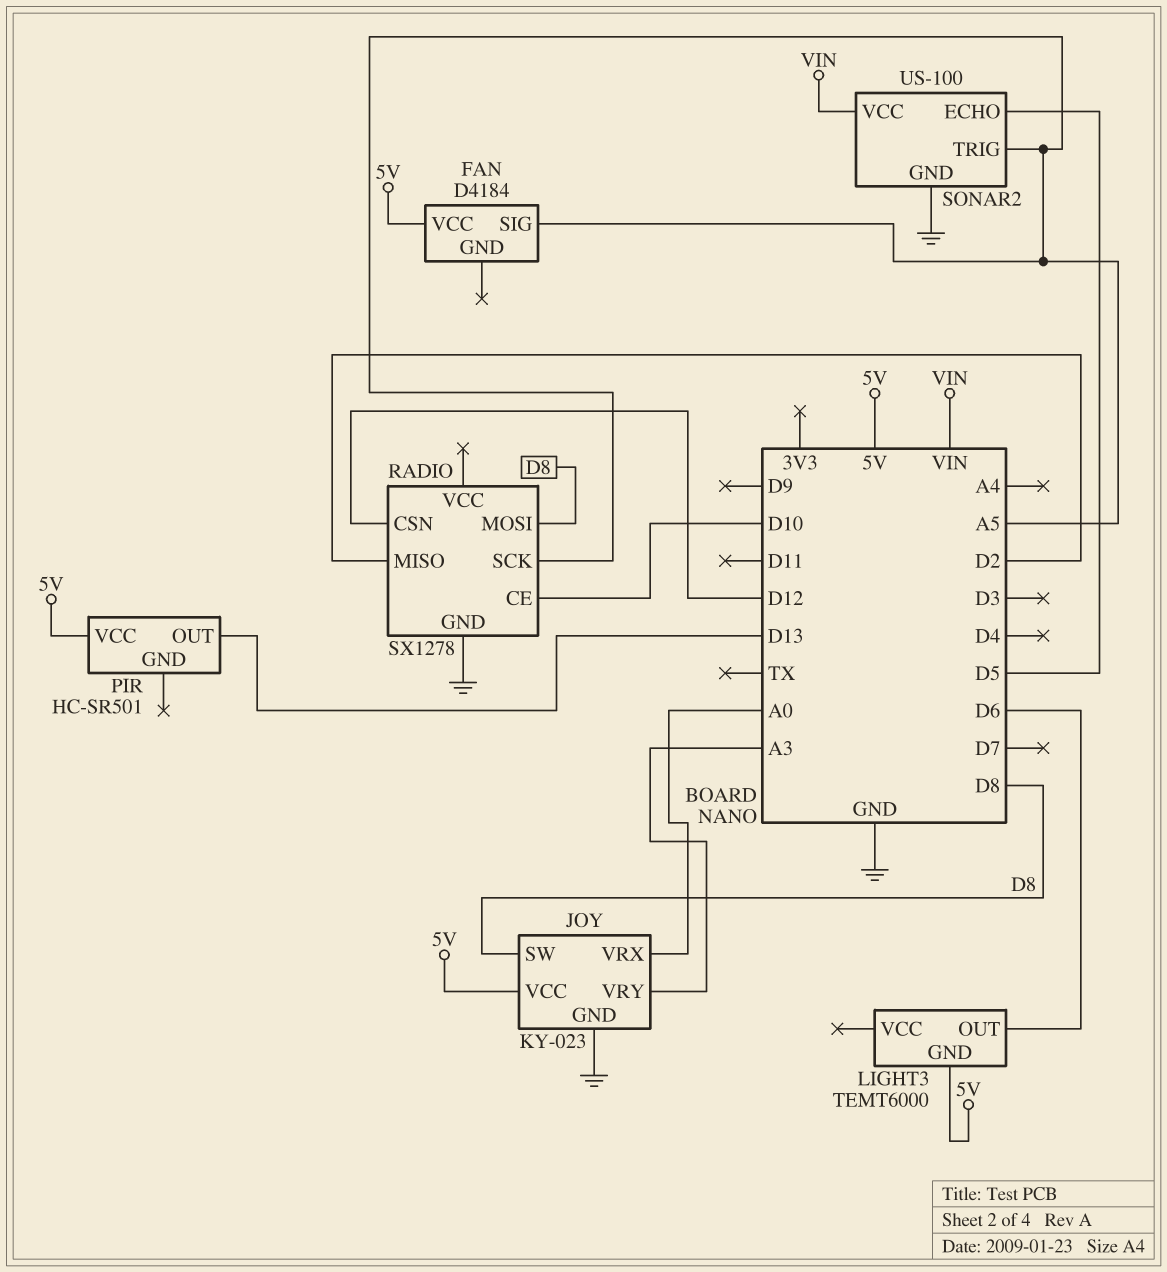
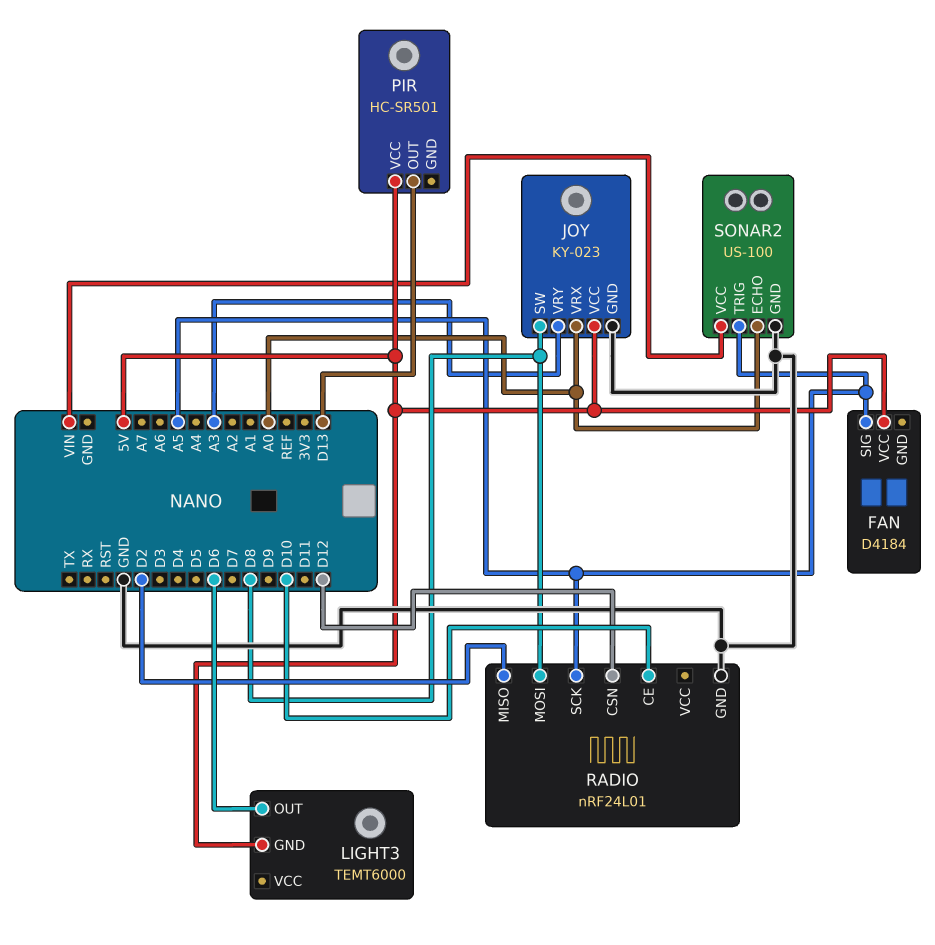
RADIO: SX1278 -> nRF24L01
SONAR2 pin ECHO: D5 -> A0

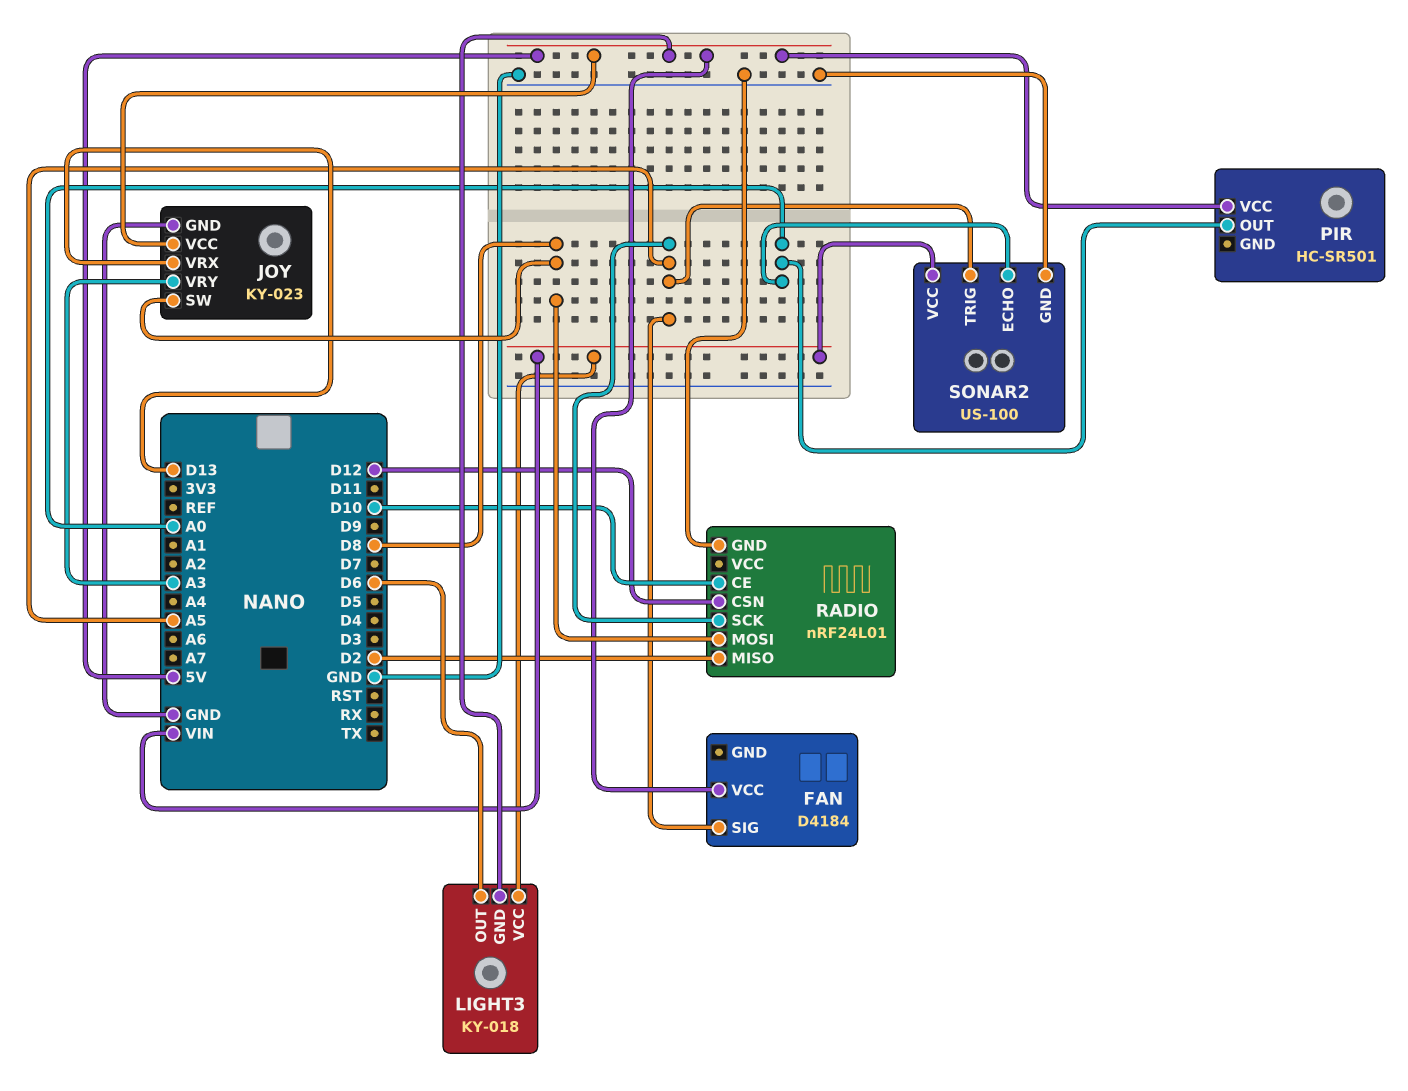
JOY pin VRX: A0 -> D13
LIGHT3: TEMT6000 -> KY-018
LIGHT3 pin VCC: none -> VIN
PIR pin OUT: D13 -> A0

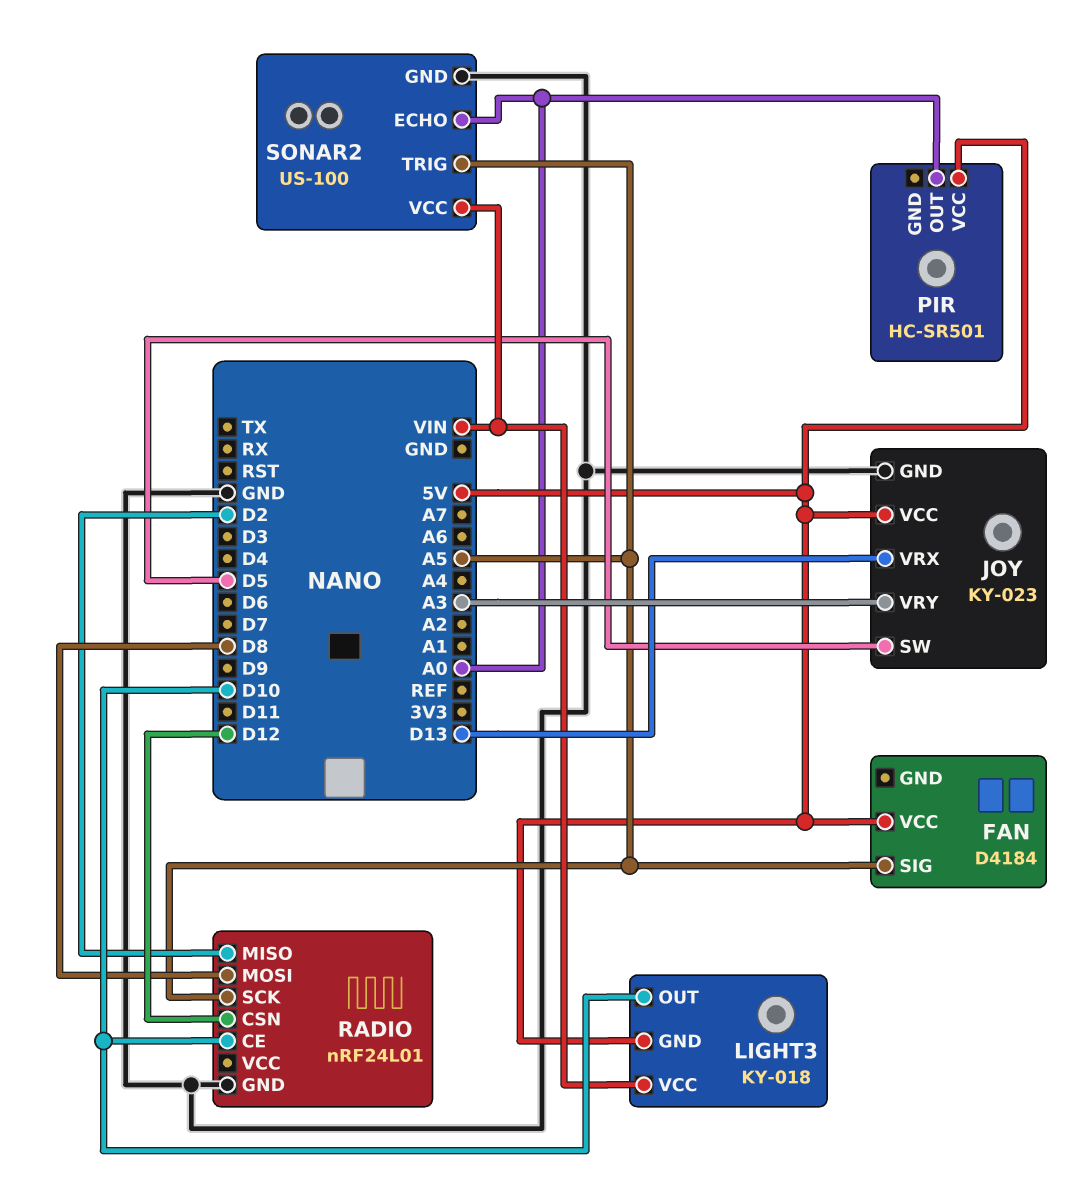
JOY pin SW: D8 -> D5
LIGHT3 pin OUT: D6 -> D10

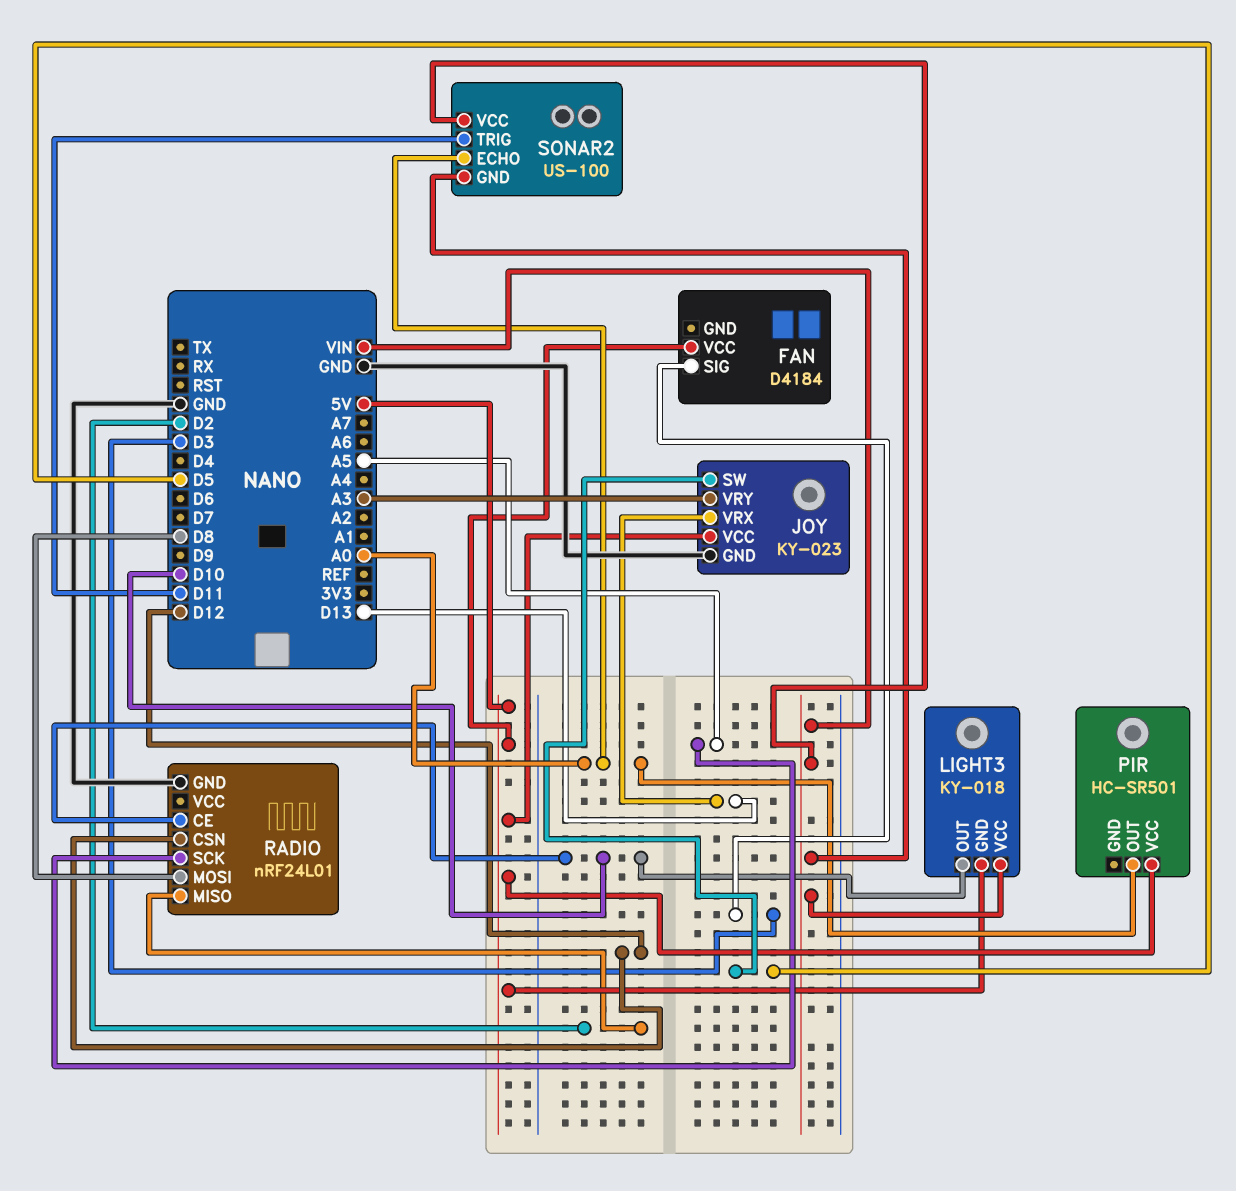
FAN pin SIG: A5 -> D3
SONAR2 pin GND: GND -> VIN
SONAR2 pin TRIG: A5 -> D11

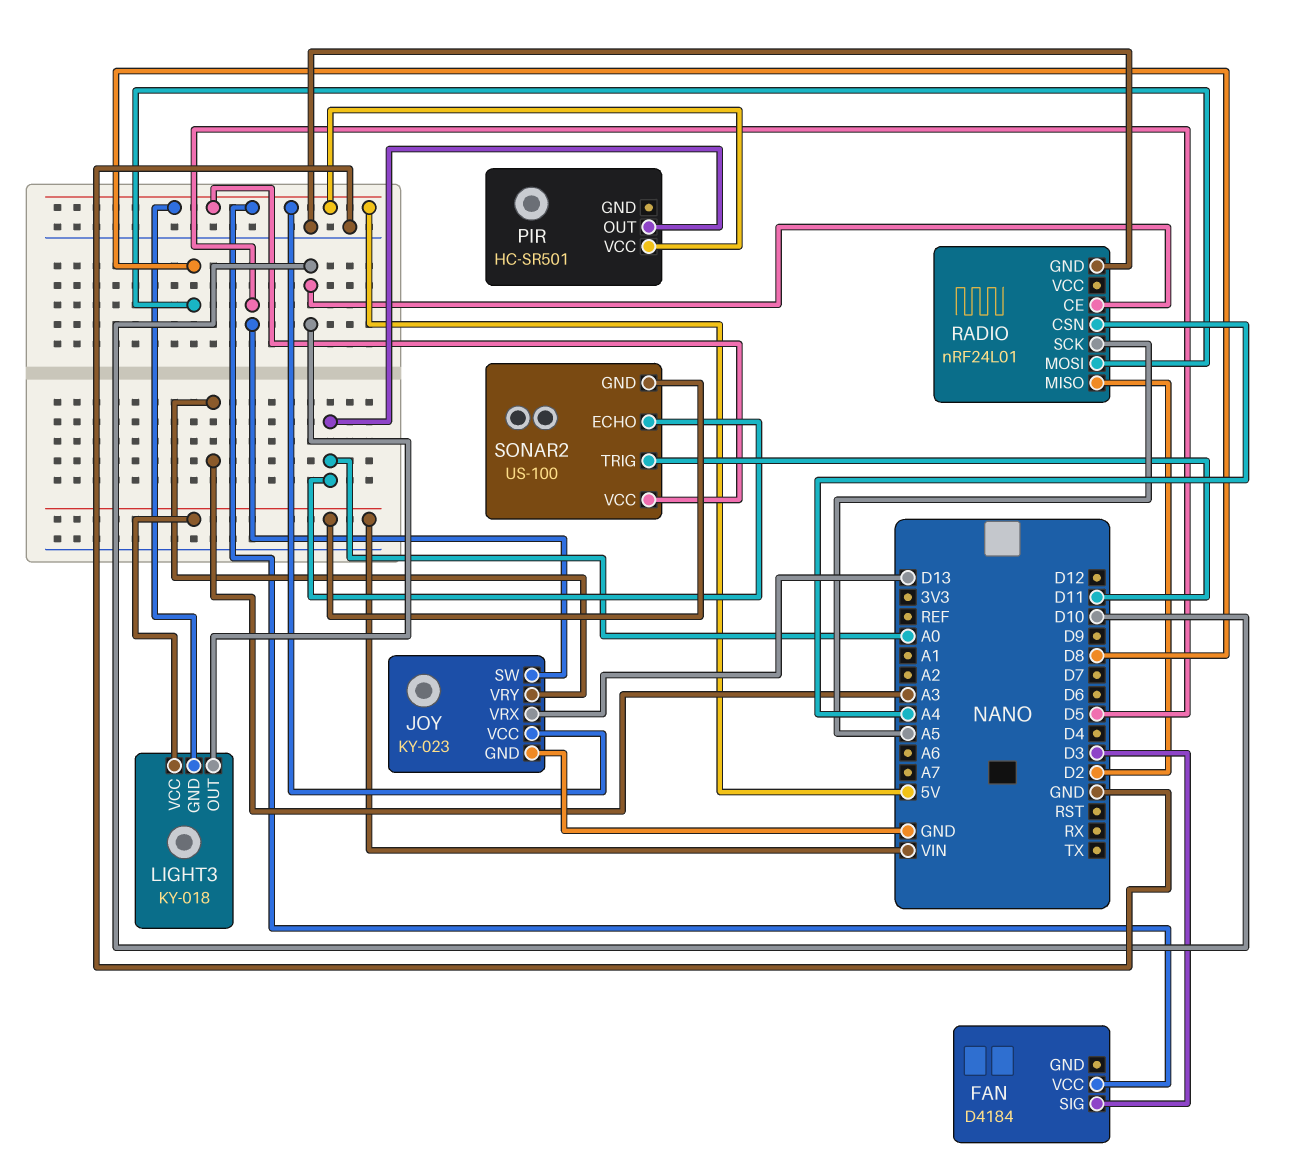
RADIO pin CSN: D12 -> A4
SONAR2 pin VCC: VIN -> 5V

